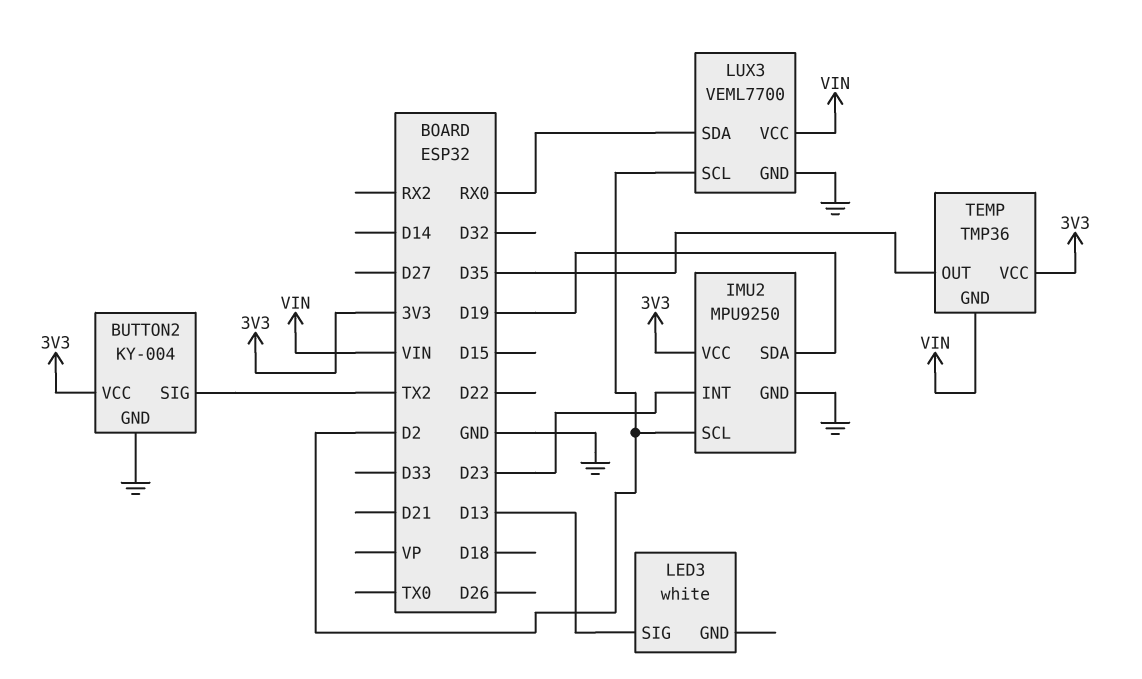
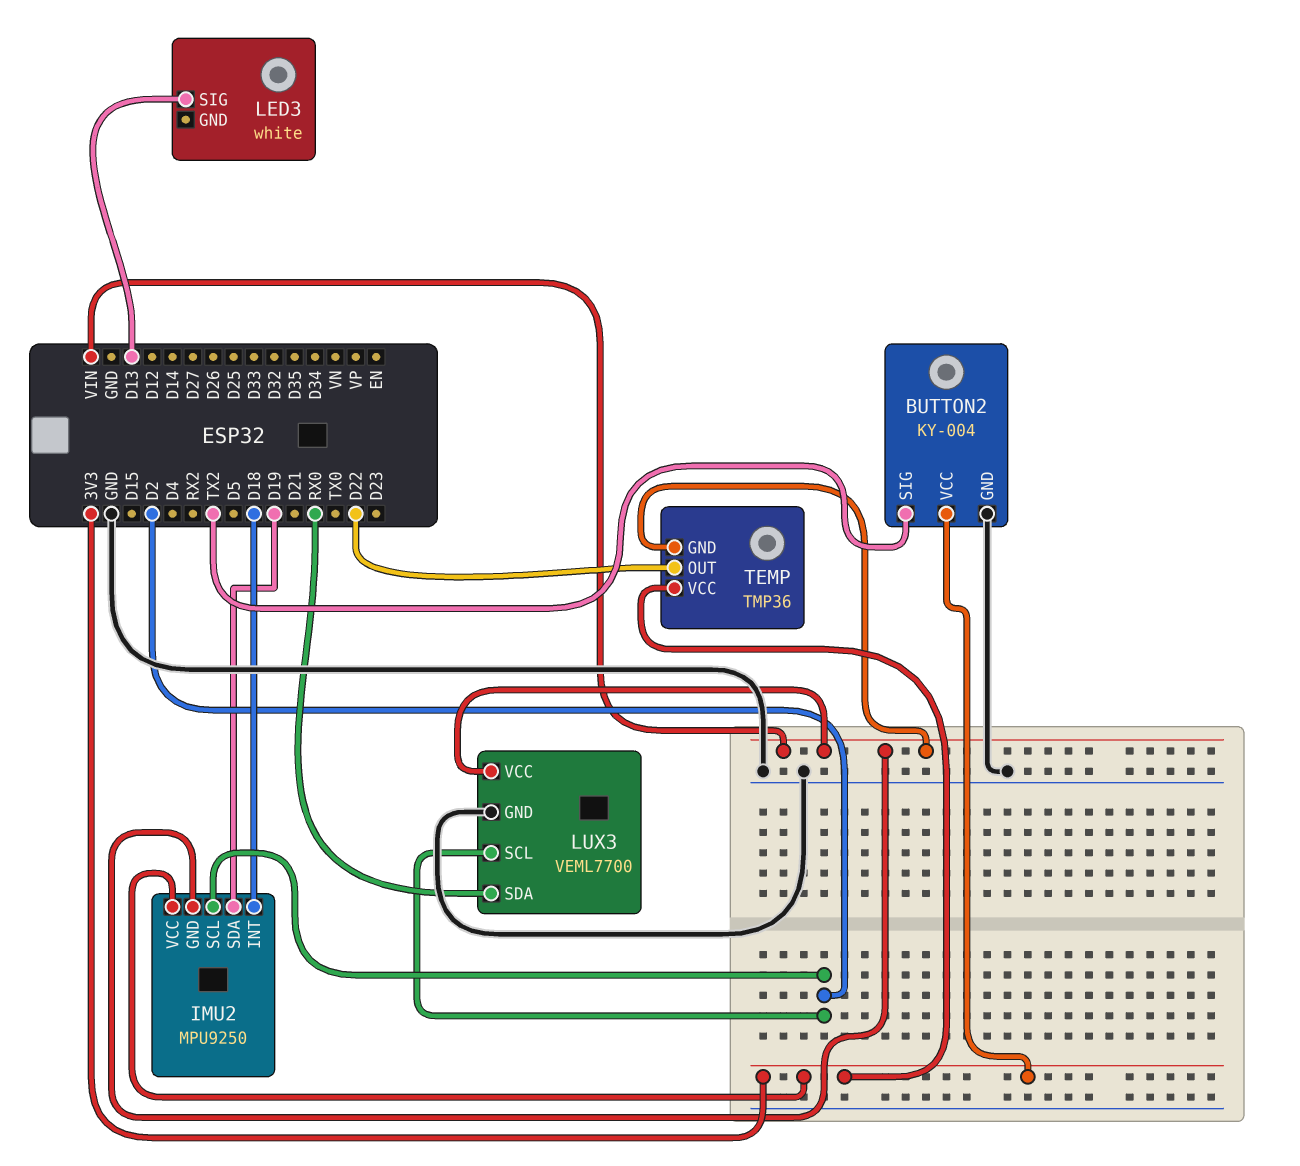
IMU2 pin GND: GND -> VIN
IMU2 pin INT: D23 -> D18
TEMP pin OUT: D35 -> D22

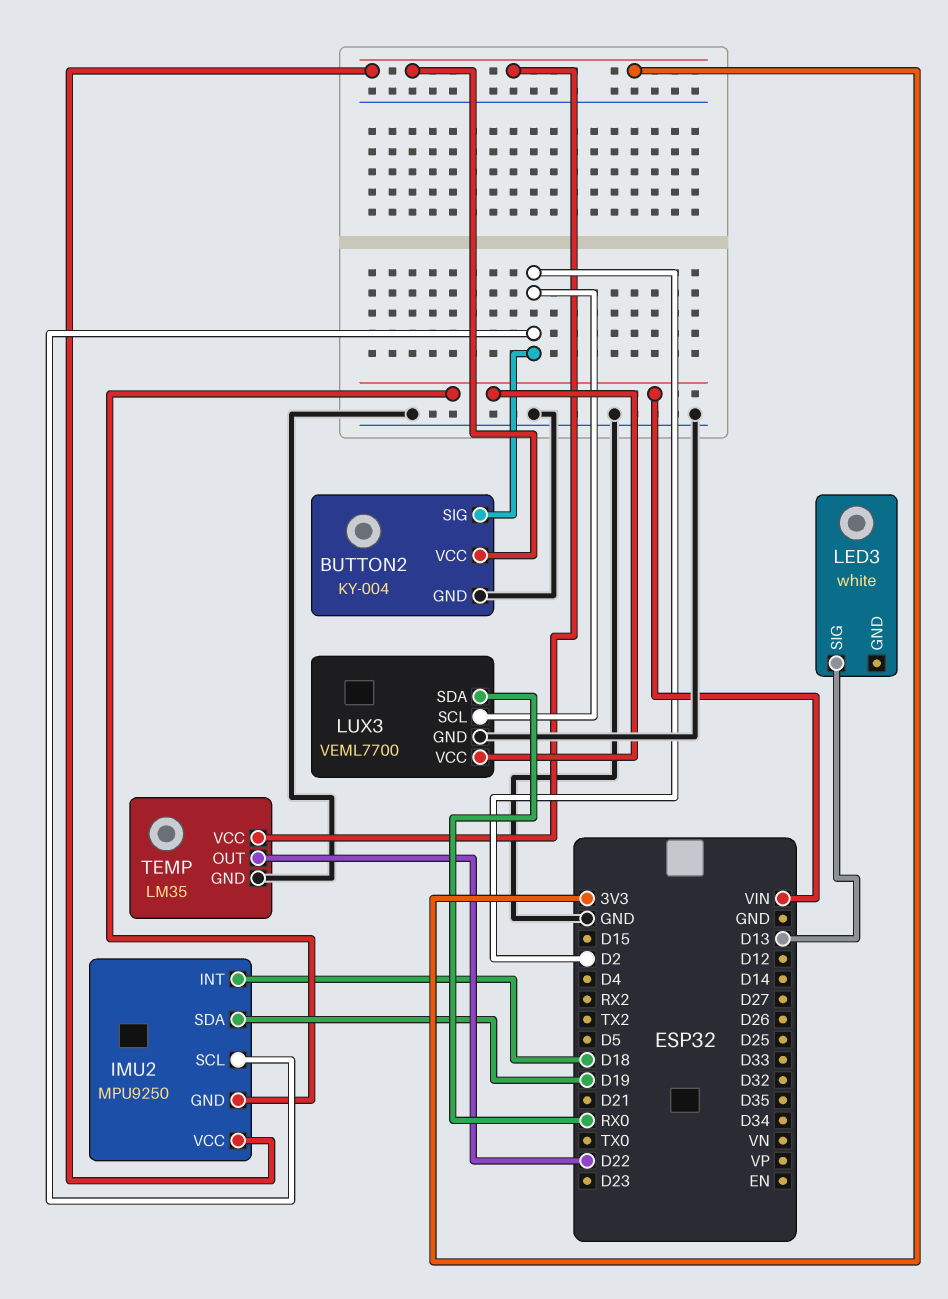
BUTTON2 pin SIG: TX2 -> D2
TEMP: TMP36 -> LM35
TEMP pin GND: VIN -> GND

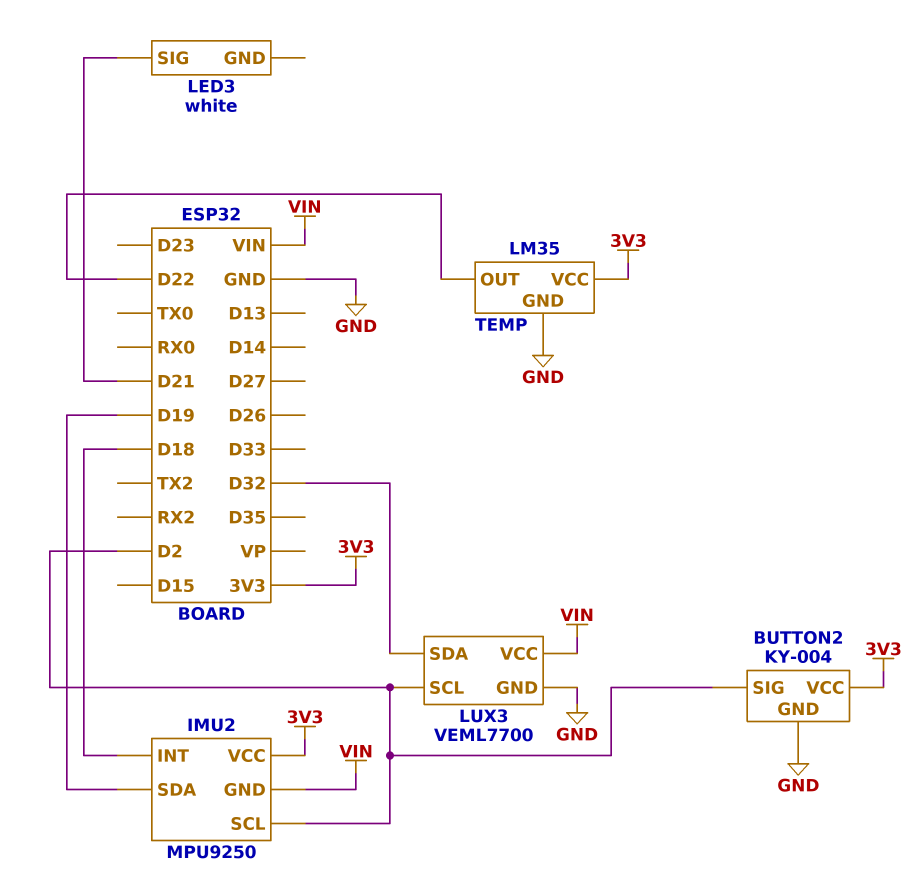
LED3 pin SIG: D13 -> D21
LUX3 pin SDA: RX0 -> D32

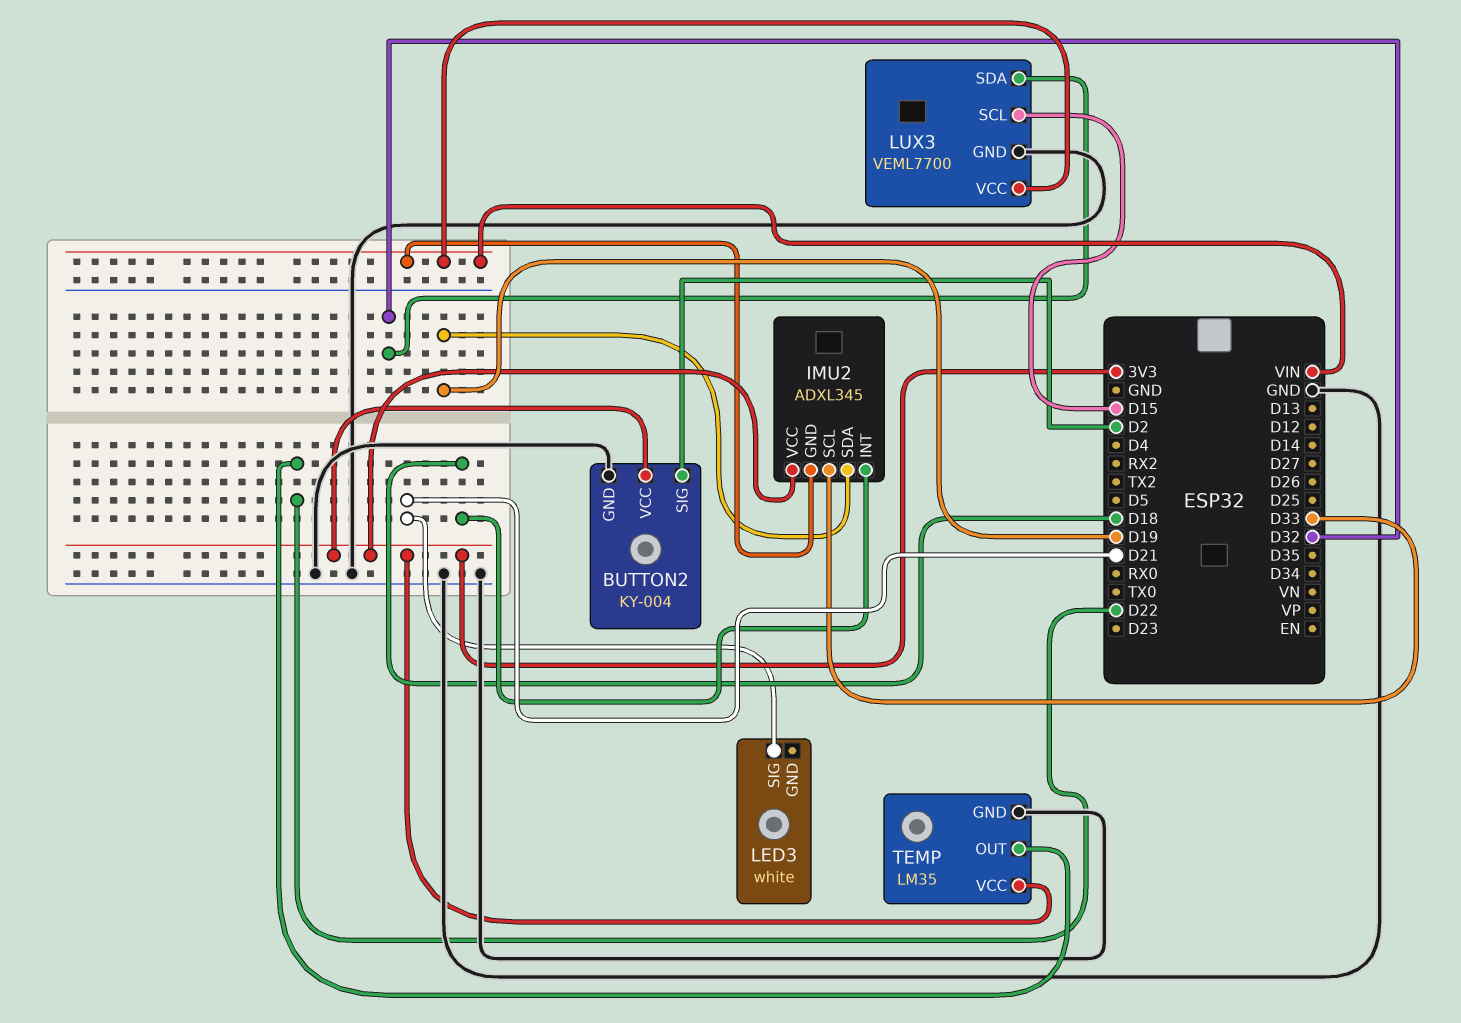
IMU2: MPU9250 -> ADXL345
IMU2 pin SCL: D2 -> D33
LUX3 pin SCL: D2 -> D15

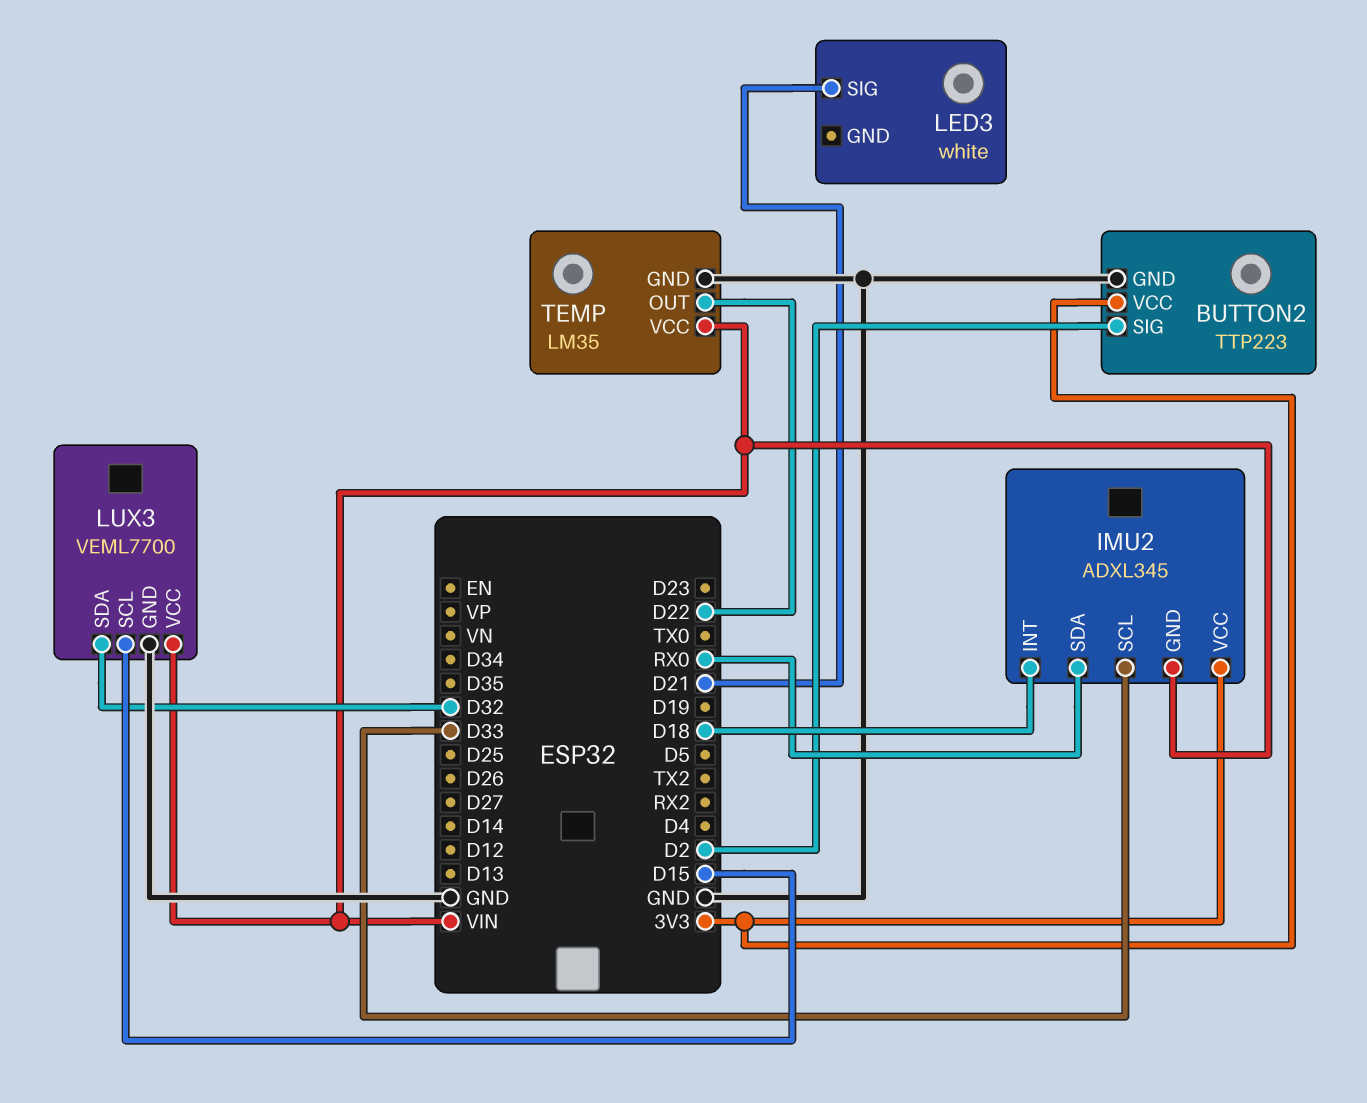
BUTTON2: KY-004 -> TTP223
IMU2 pin SDA: D19 -> RX0
TEMP pin VCC: 3V3 -> VIN

